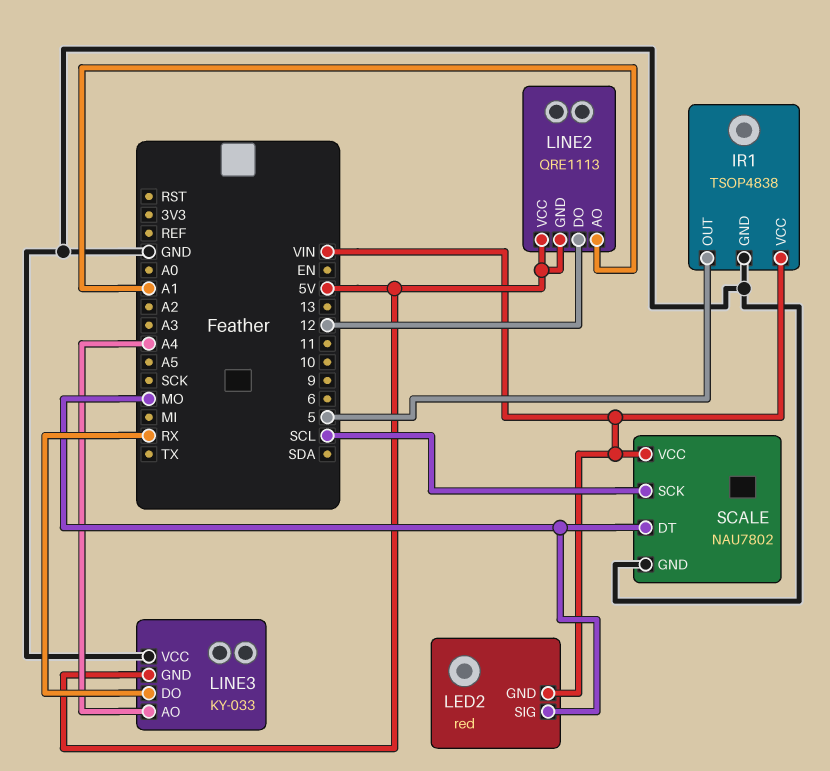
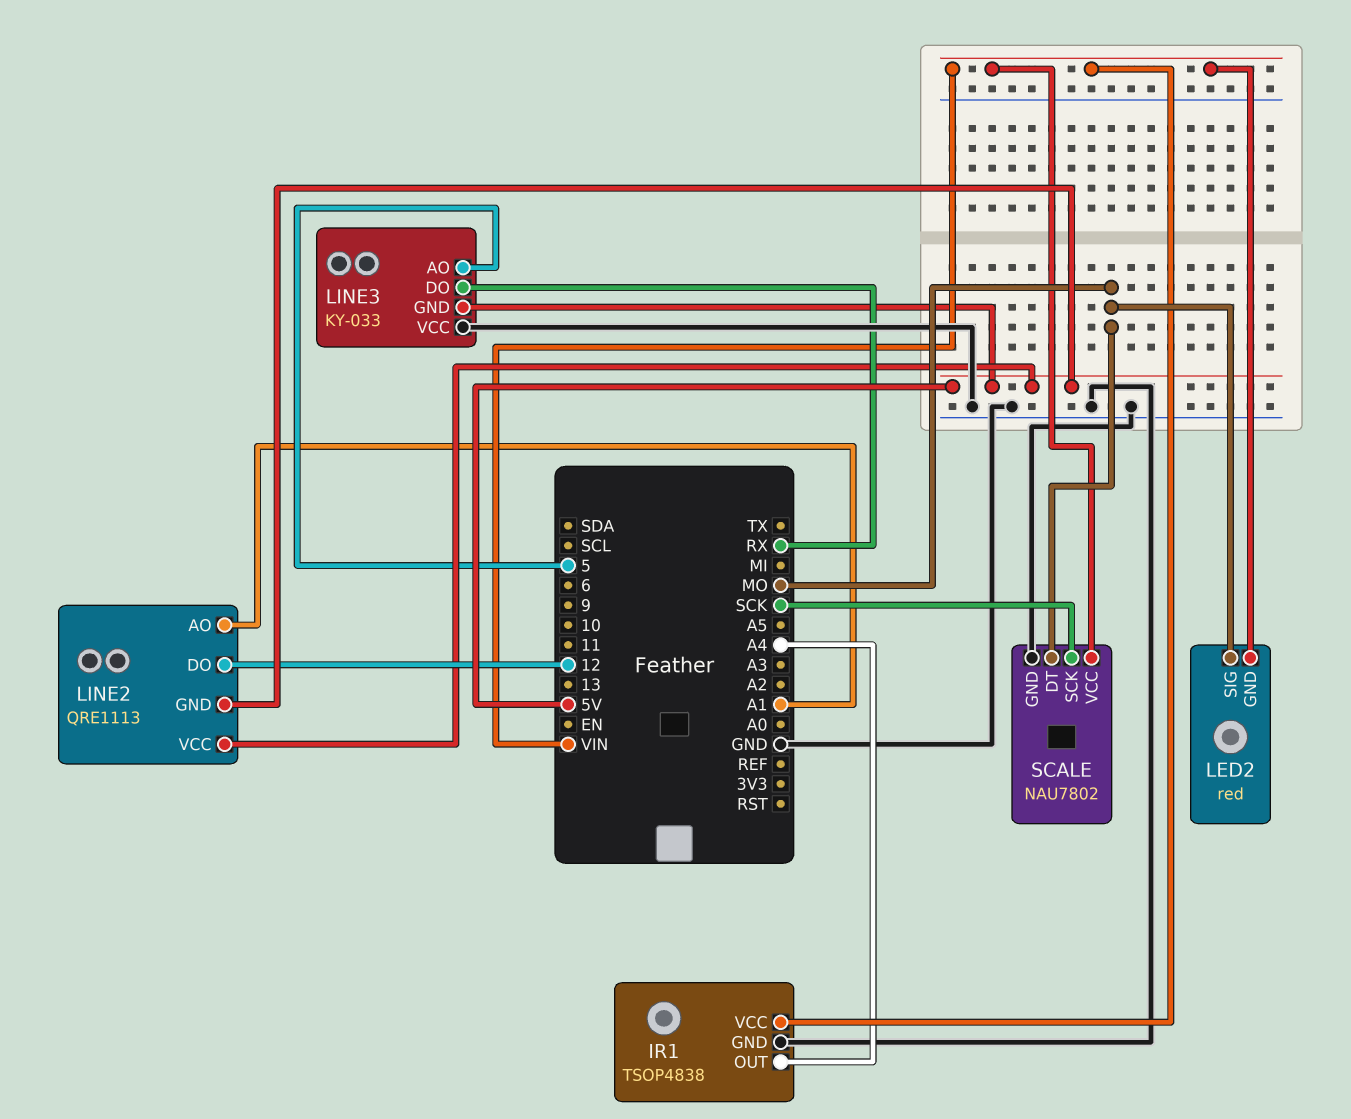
IR1 pin OUT: 5 -> A4
LINE3 pin AO: A4 -> 5
SCALE pin SCK: SCL -> SCK

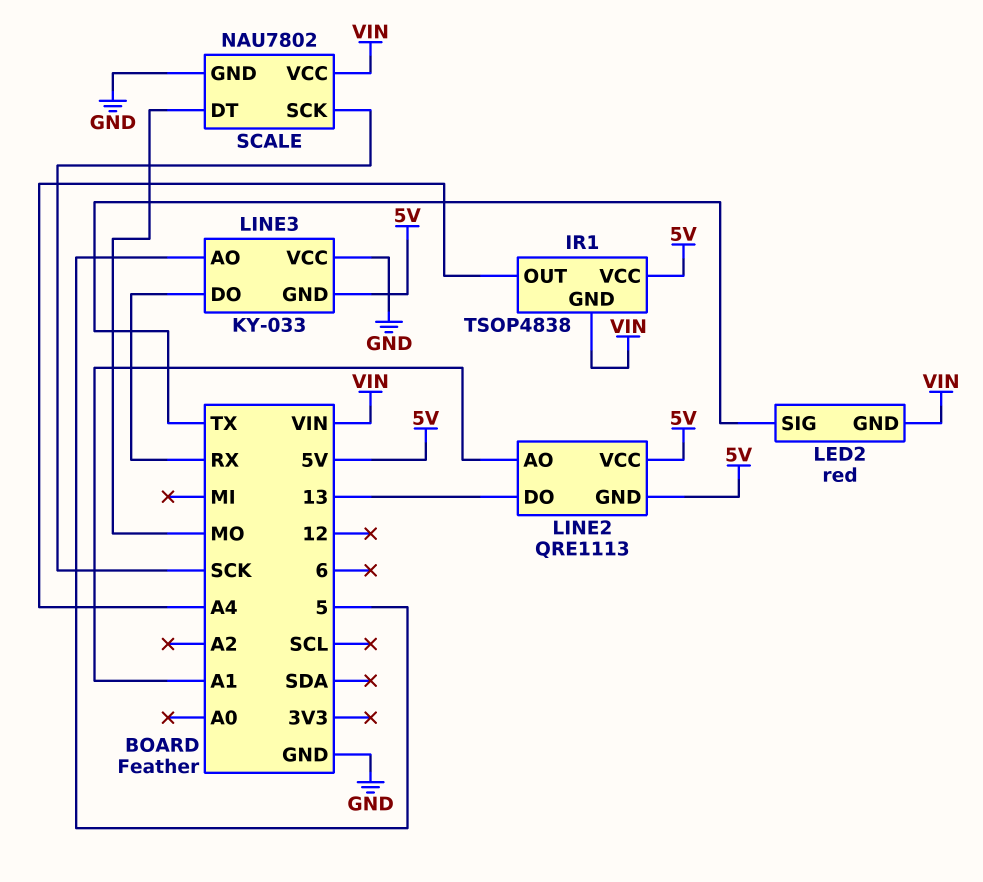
IR1 pin GND: GND -> VIN
IR1 pin VCC: VIN -> 5V
LED2 pin SIG: MO -> TX
LINE2 pin DO: 12 -> 13

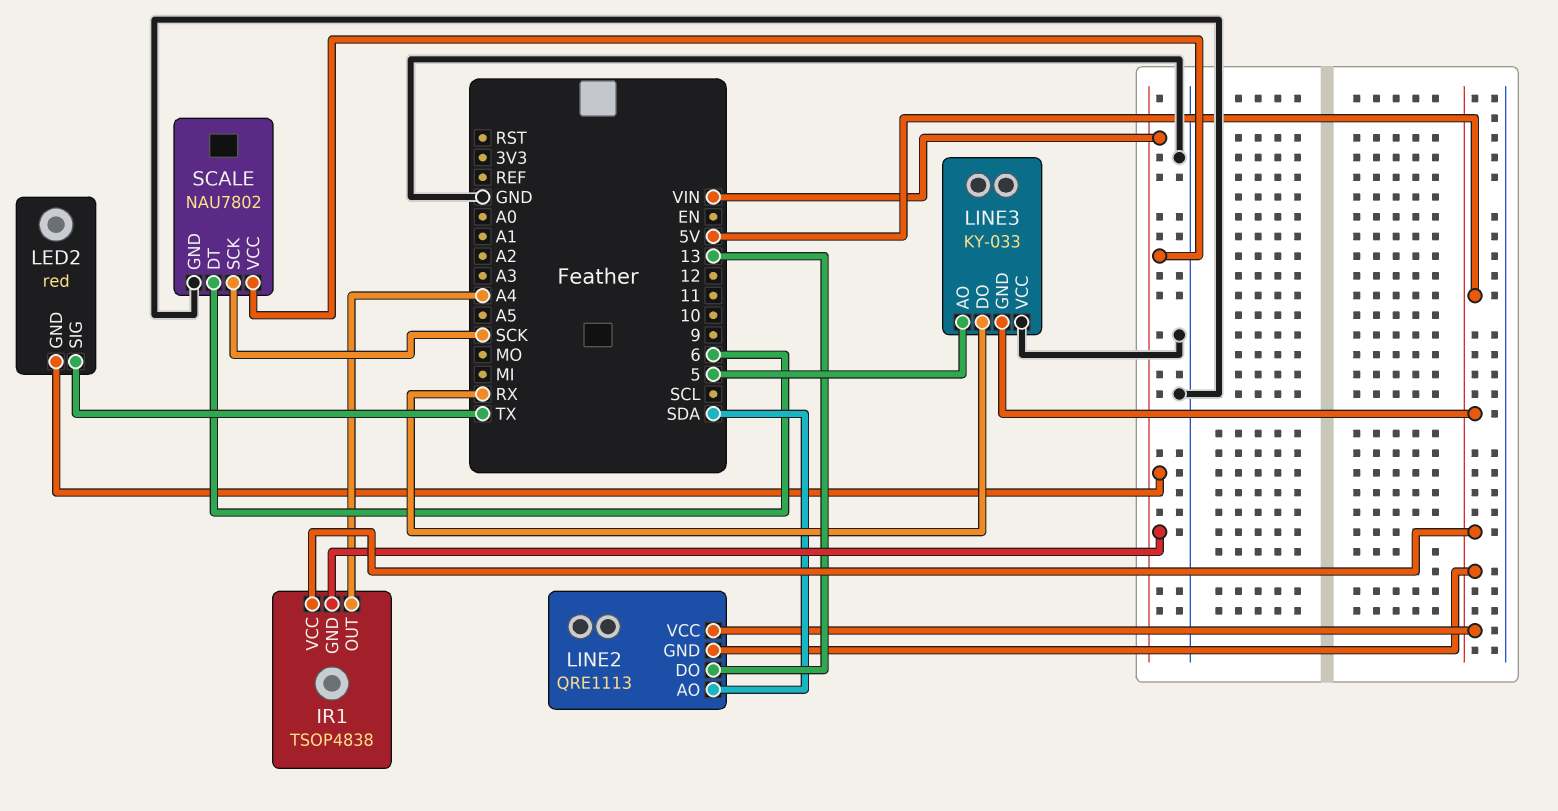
LINE2 pin AO: A1 -> SDA
SCALE pin DT: MO -> 6

